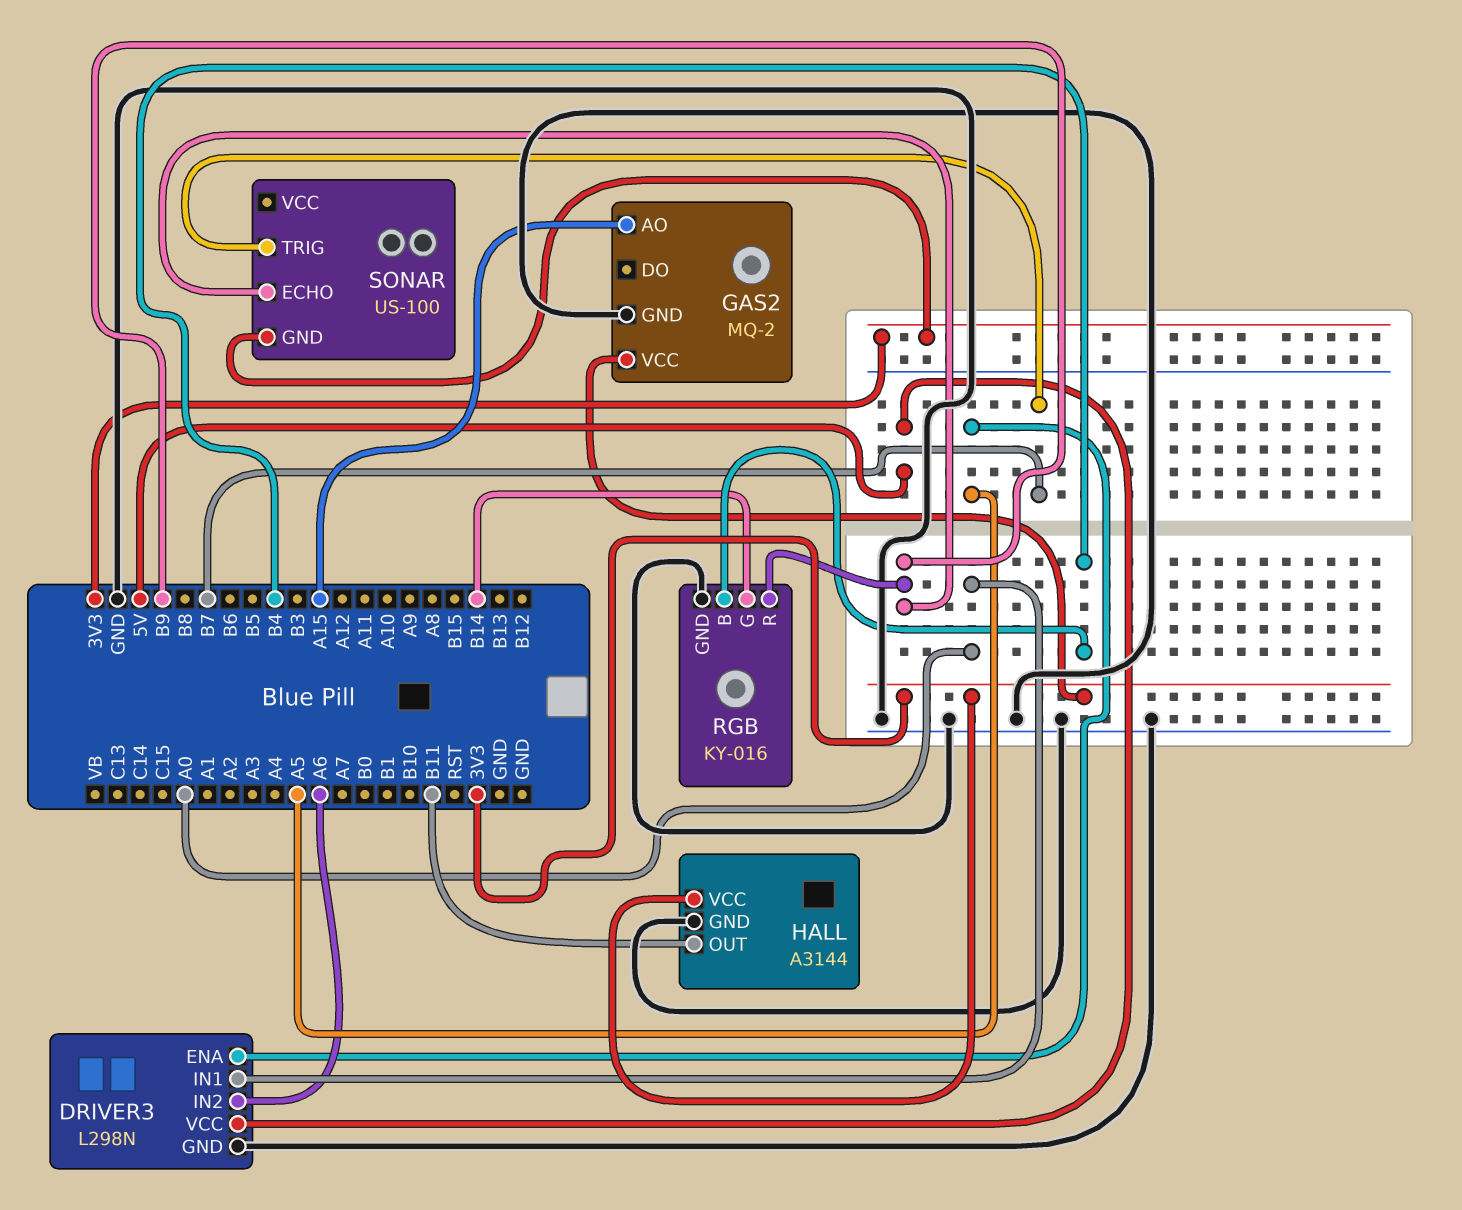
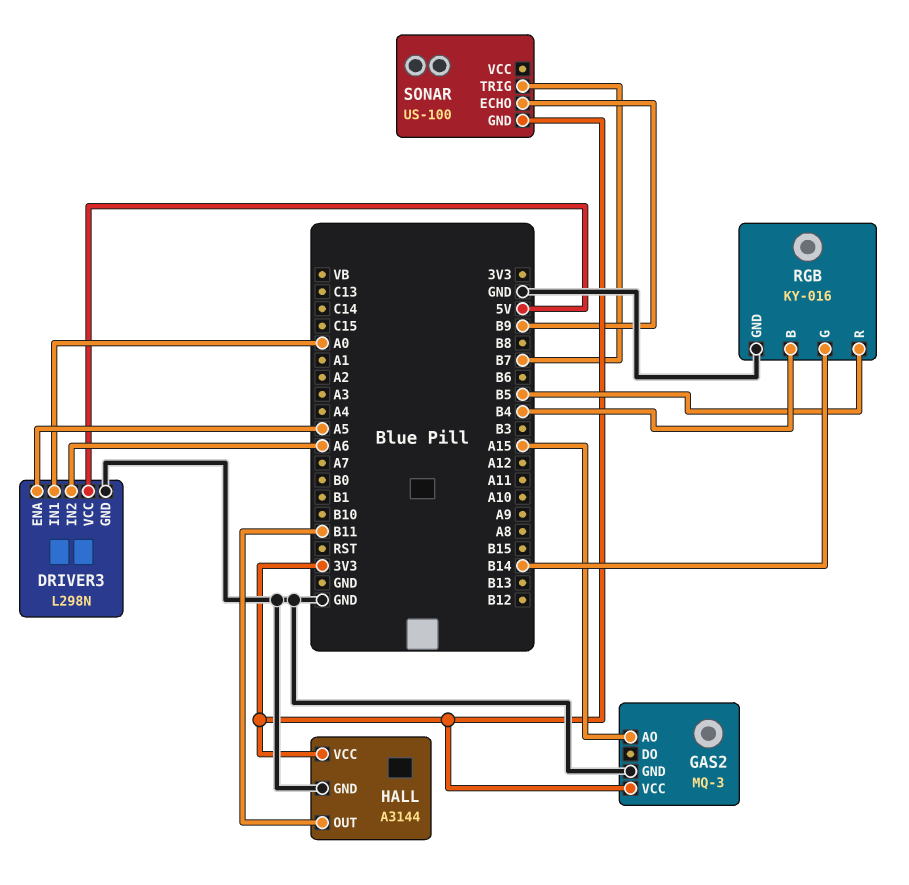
GAS2: MQ-2 -> MQ-3
RGB pin R: B9 -> B5

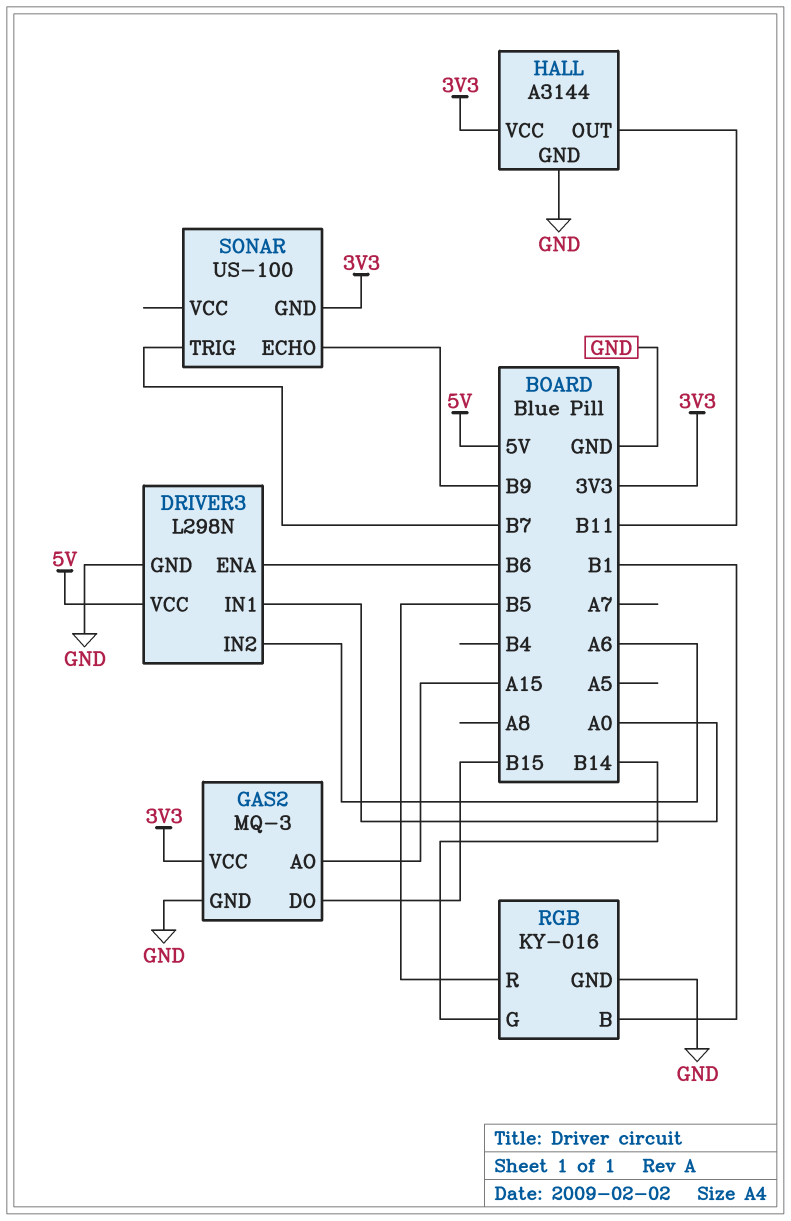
DRIVER3 pin ENA: A5 -> B6
GAS2 pin DO: none -> B15
RGB pin B: B4 -> B1

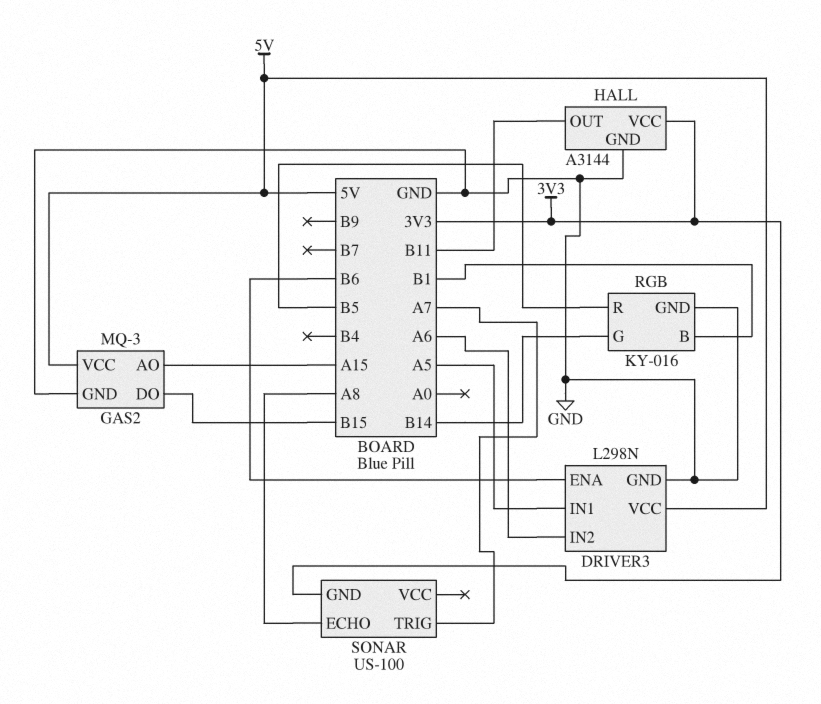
DRIVER3 pin IN1: A0 -> A5
GAS2 pin VCC: 3V3 -> 5V
SONAR pin ECHO: B9 -> A8
SONAR pin TRIG: B7 -> A7

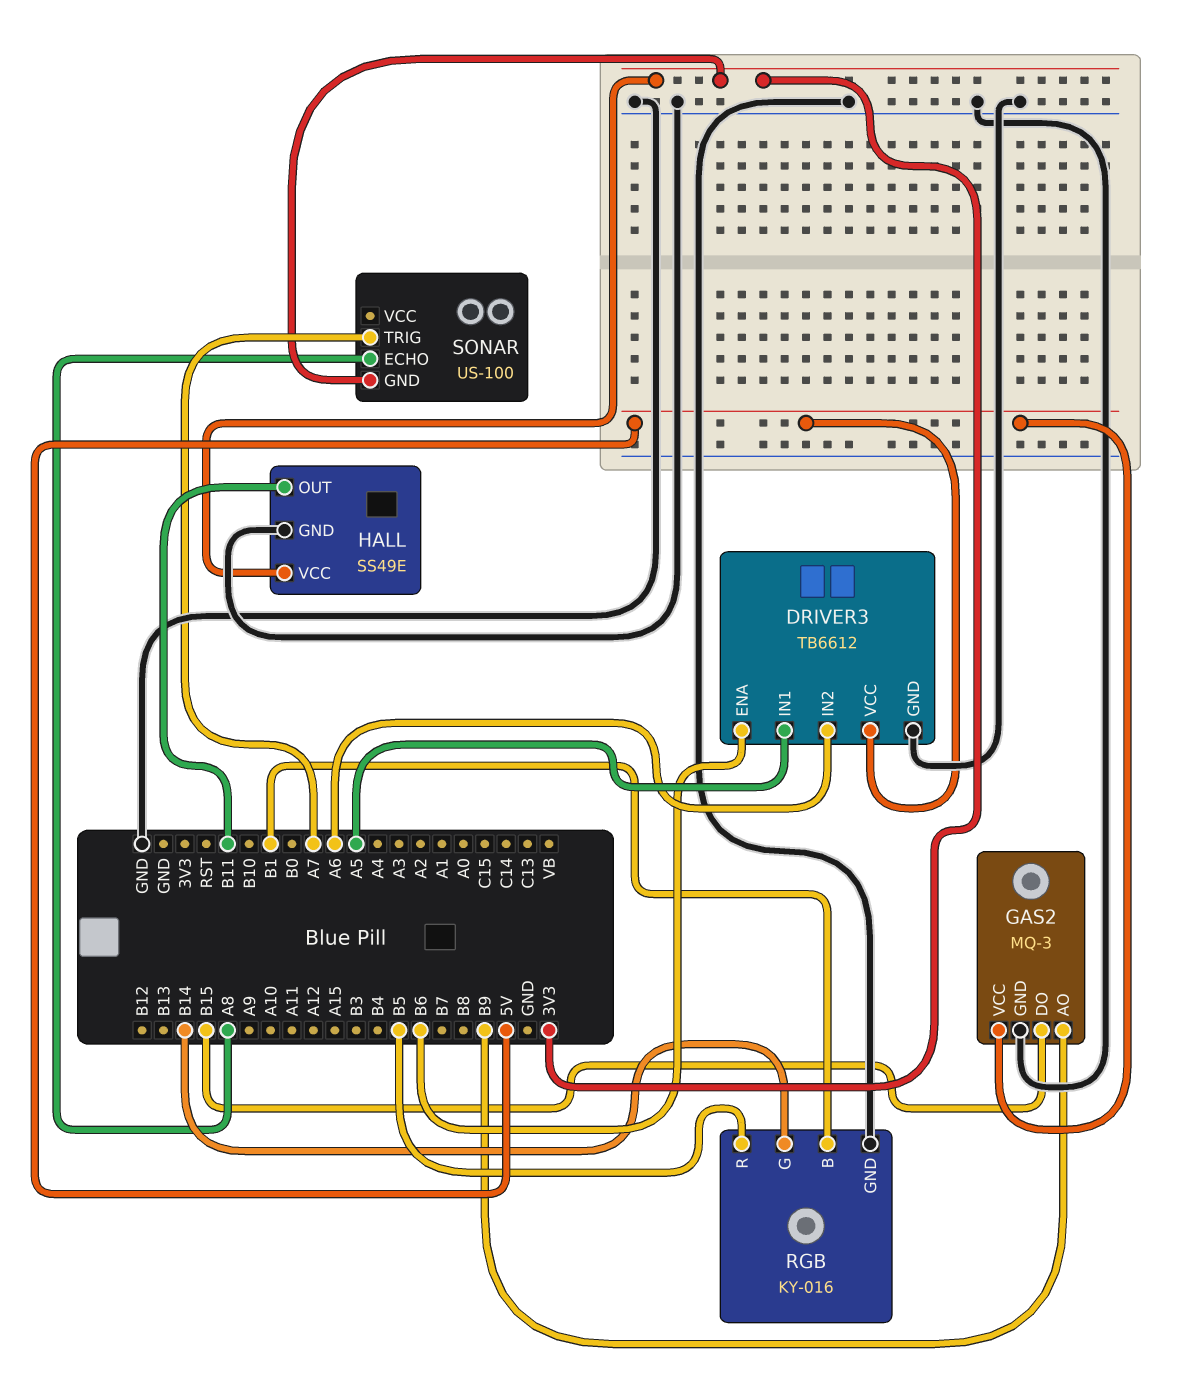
DRIVER3: L298N -> TB6612
GAS2 pin AO: A15 -> B9
HALL: A3144 -> SS49E

